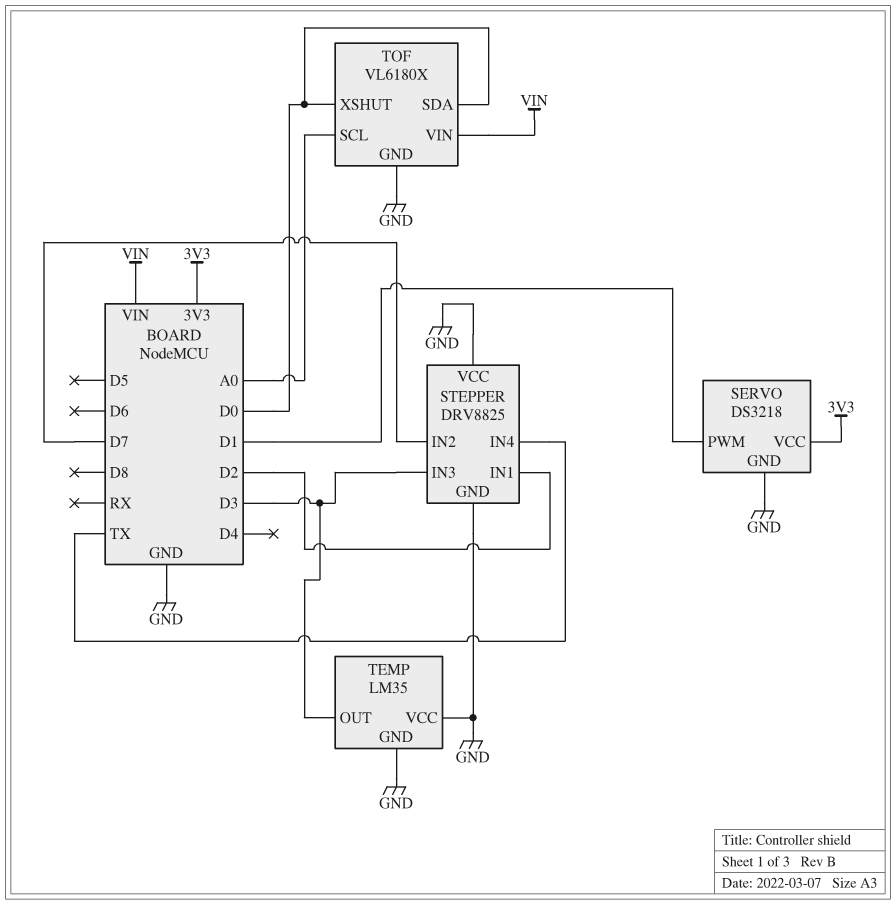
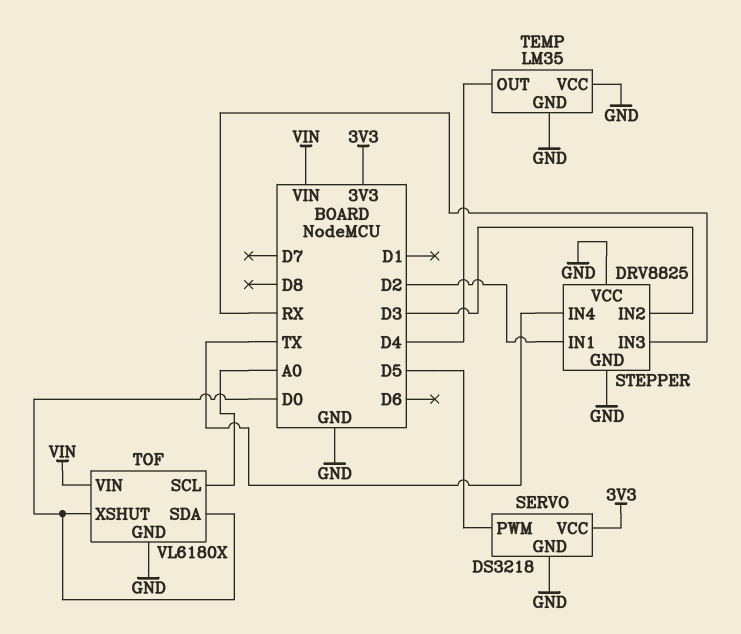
SERVO pin PWM: D1 -> D5
STEPPER pin IN2: D7 -> D3
STEPPER pin IN3: D3 -> RX
TEMP pin OUT: D3 -> D4

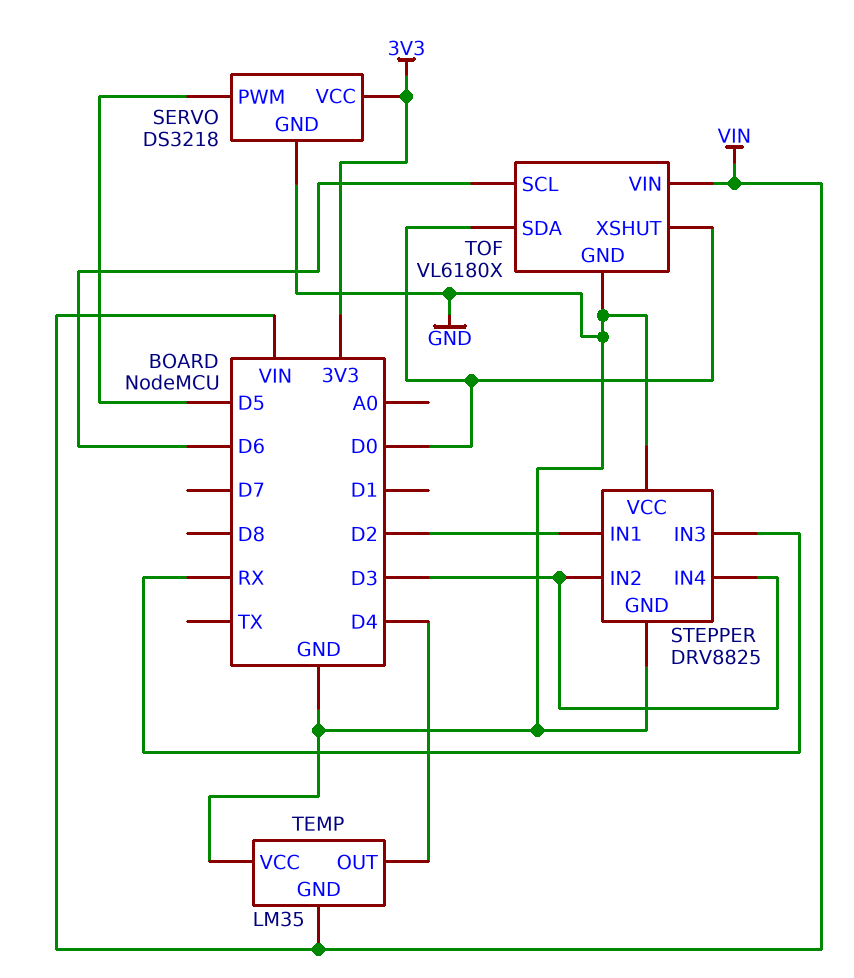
STEPPER pin IN4: TX -> D3
TEMP pin GND: GND -> VIN
TOF pin SCL: A0 -> D6

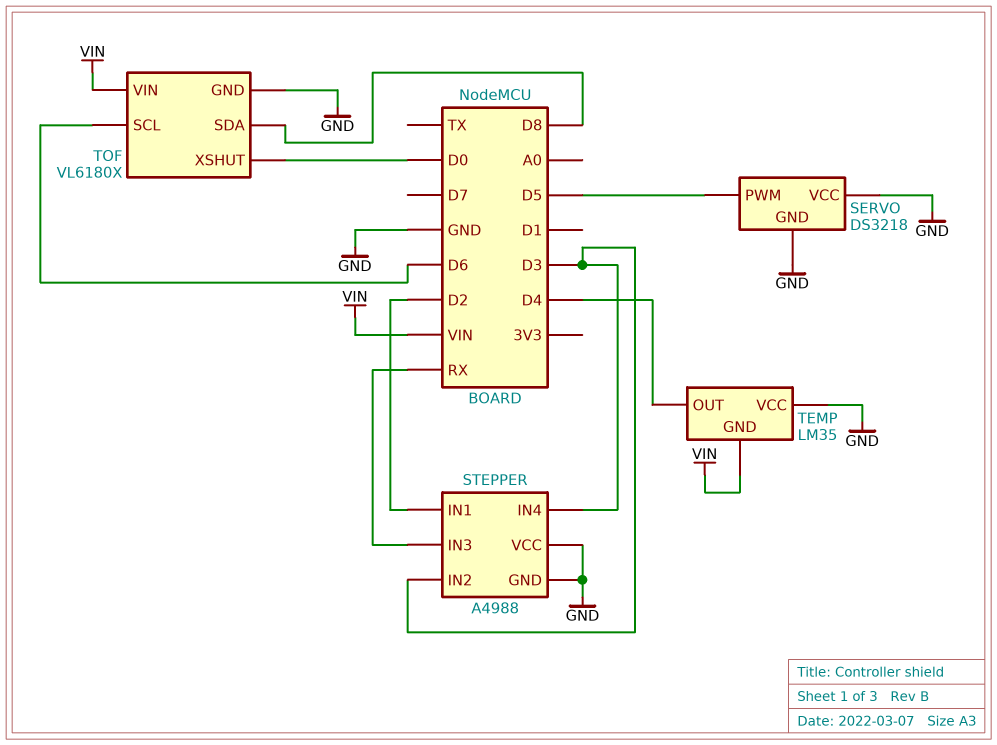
SERVO pin VCC: 3V3 -> GND
STEPPER: DRV8825 -> A4988
TOF pin SDA: D0 -> D8

